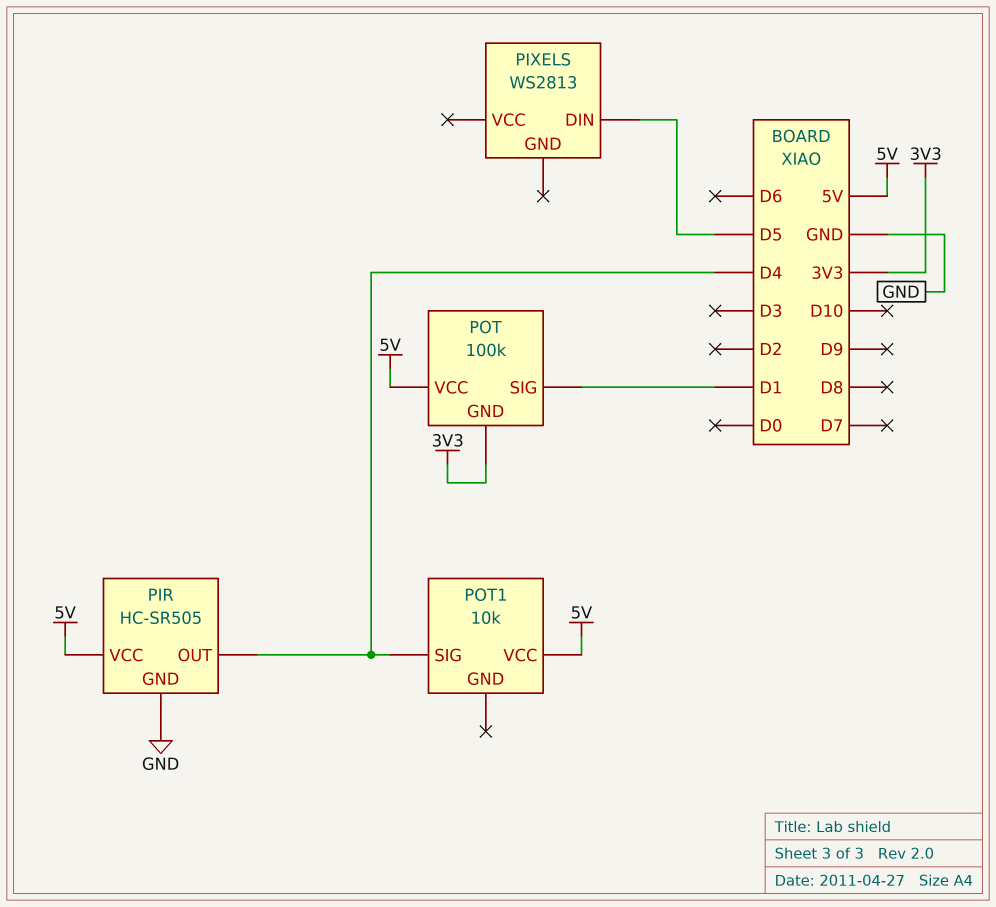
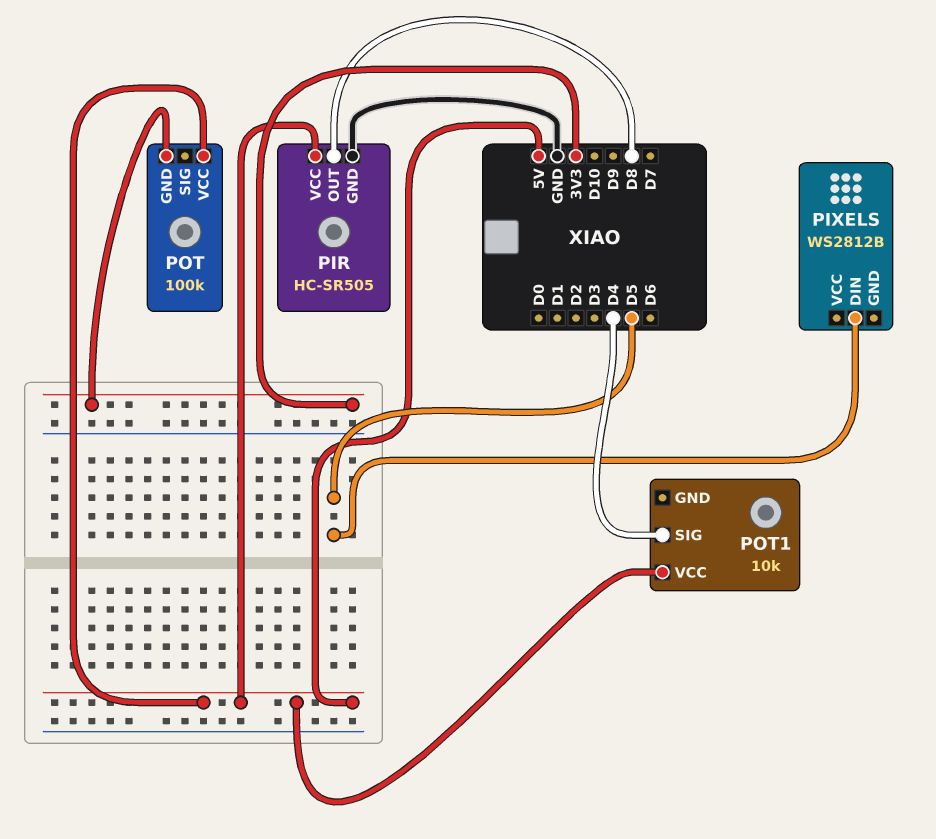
PIR pin OUT: D4 -> D8
PIXELS: WS2813 -> WS2812B
POT pin SIG: D1 -> none

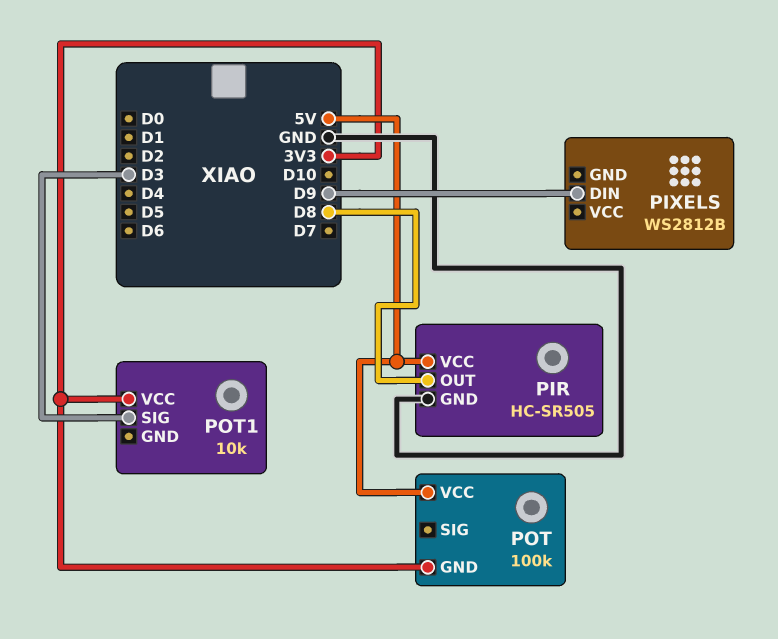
PIXELS pin DIN: D5 -> D9
POT1 pin SIG: D4 -> D3
POT1 pin VCC: 5V -> 3V3

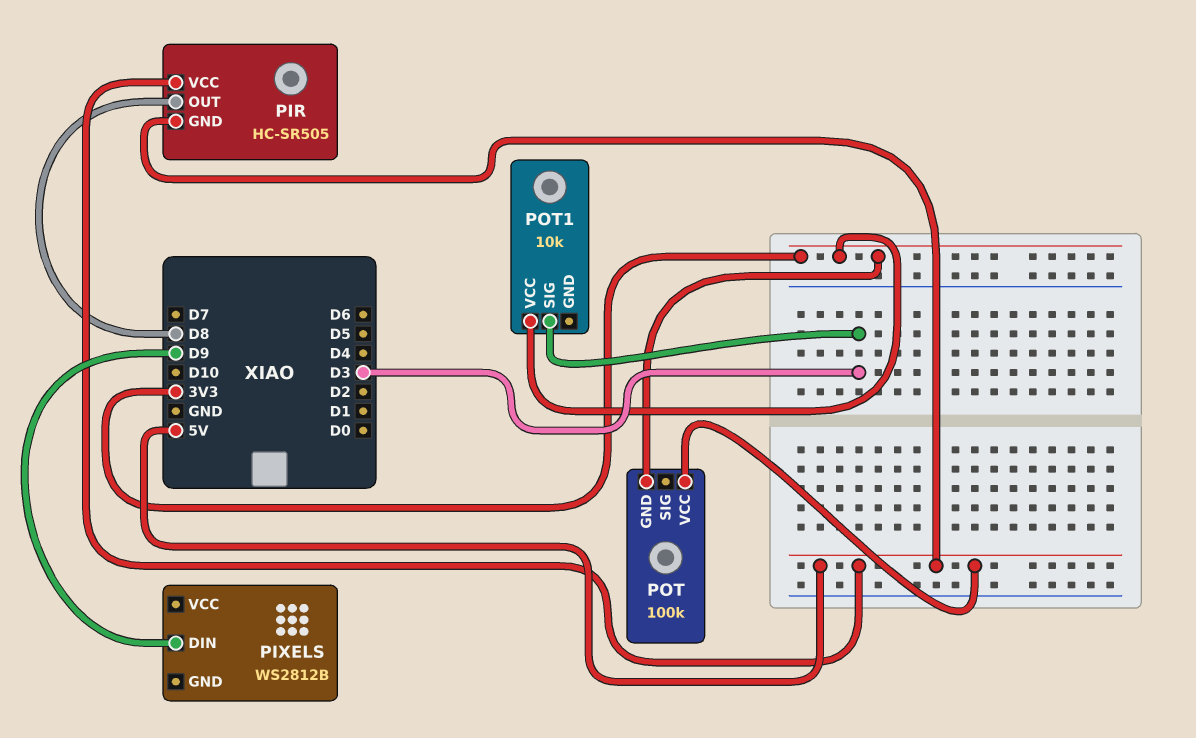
PIR pin GND: GND -> 5V

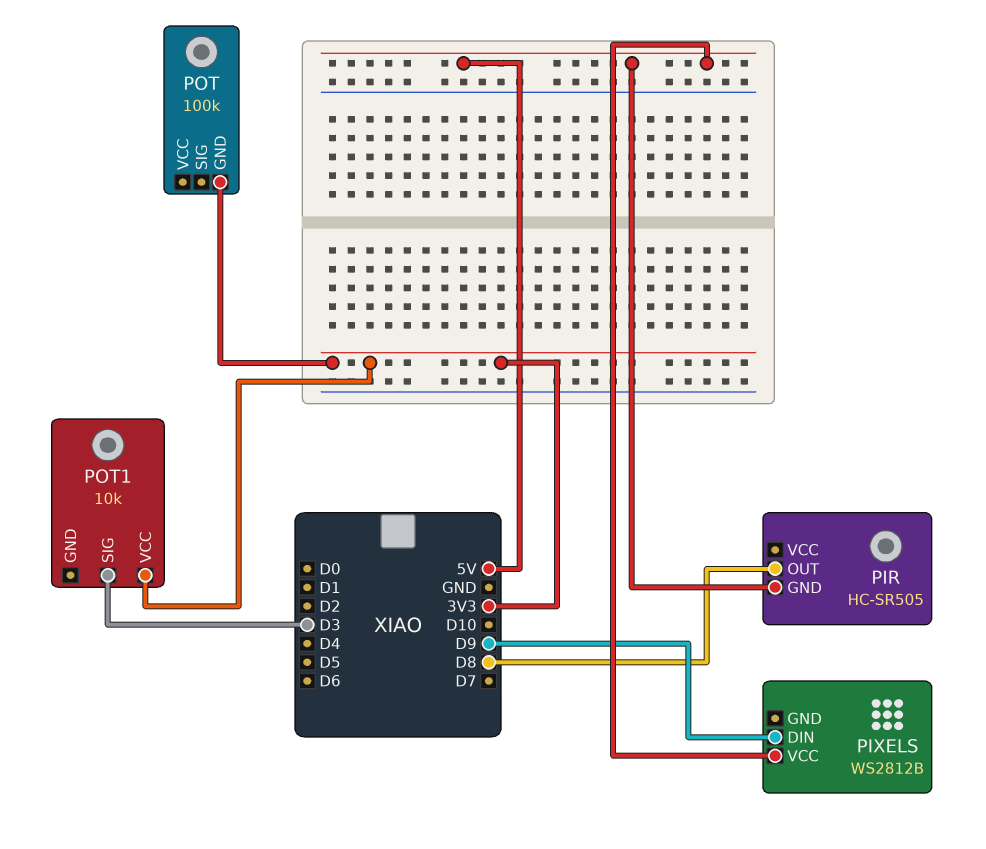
PIR pin VCC: 5V -> none
PIXELS pin VCC: none -> 5V
POT pin VCC: 5V -> none

